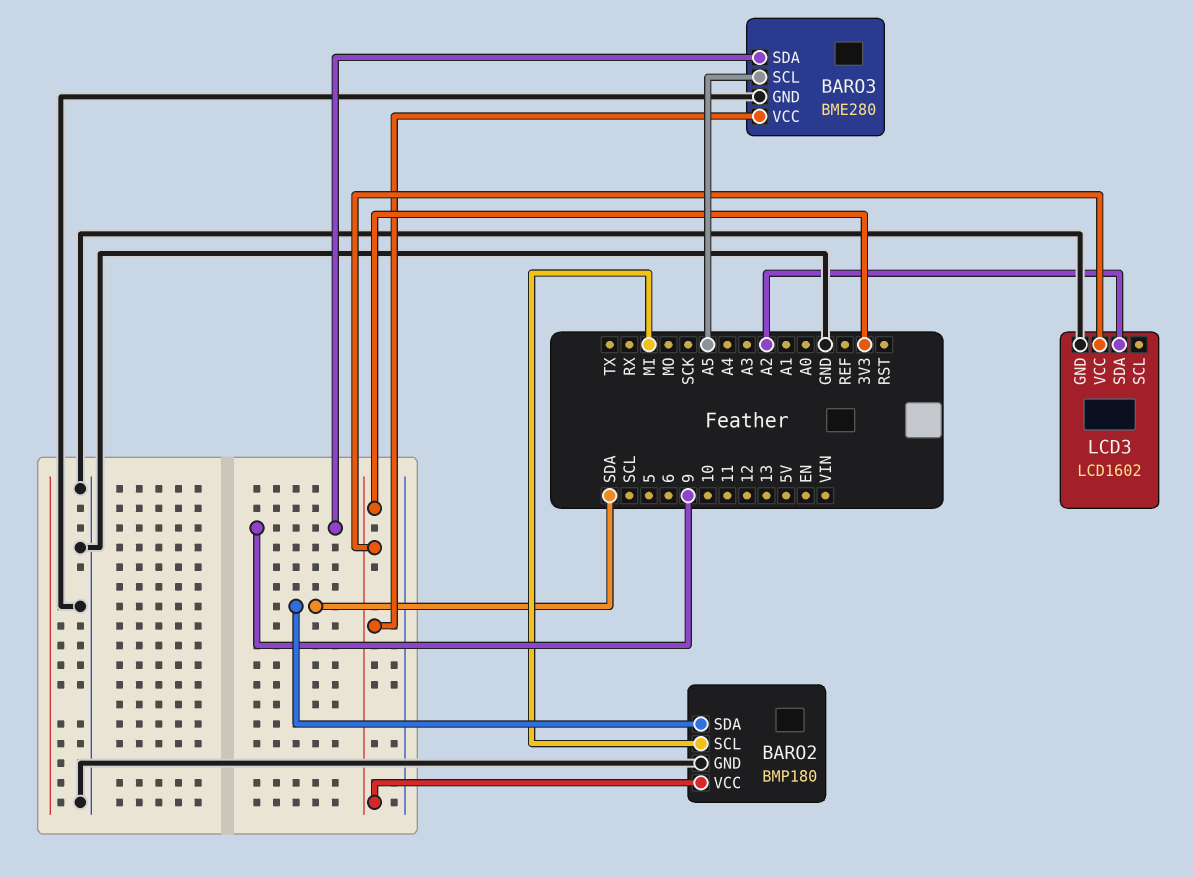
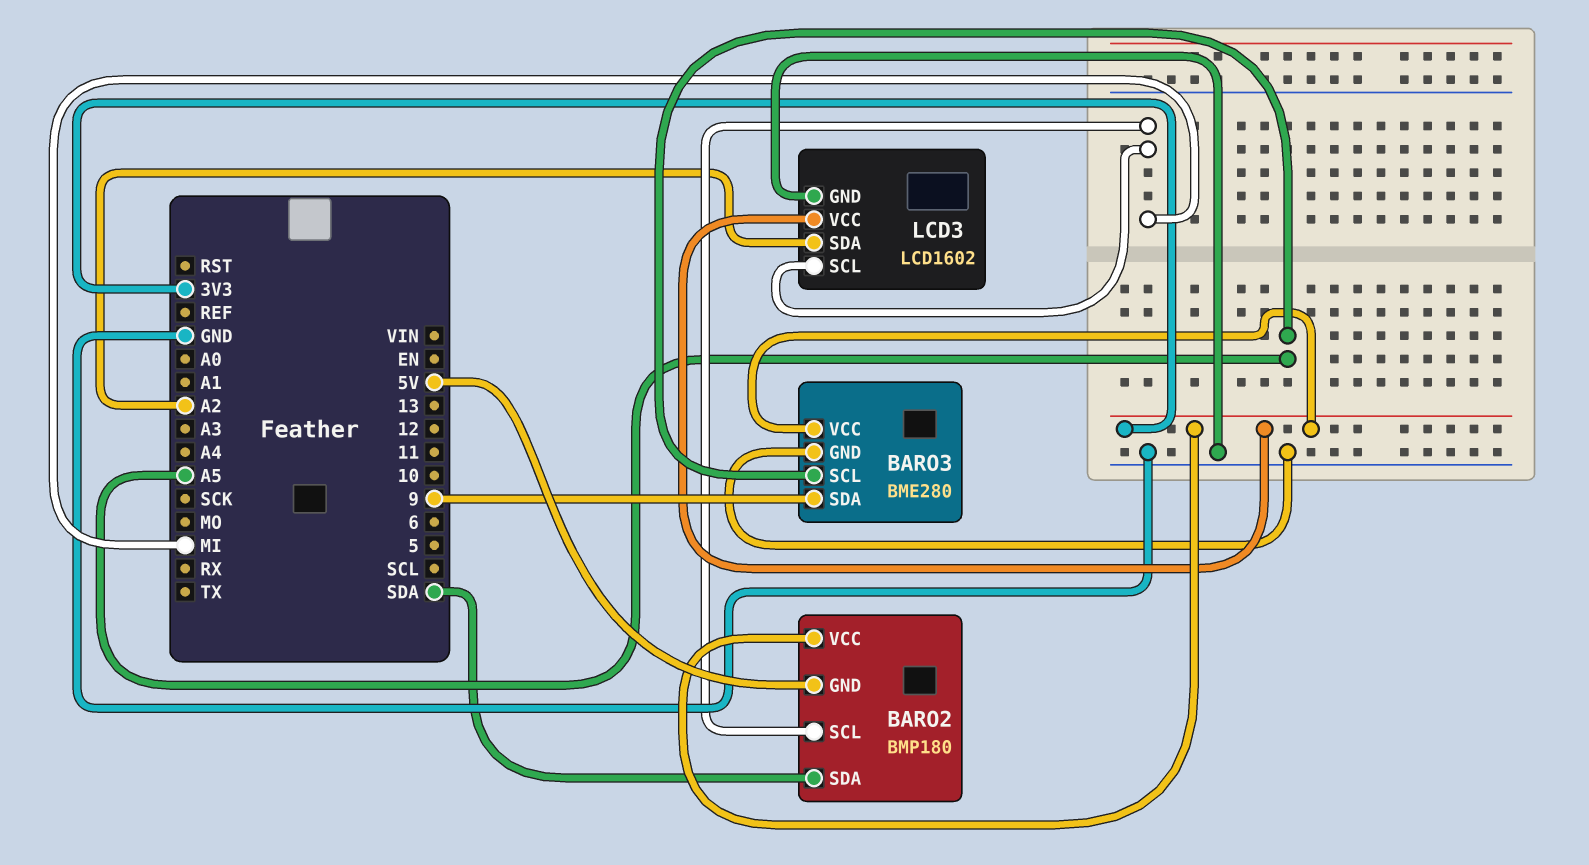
BARO2 pin GND: GND -> 5V
LCD3 pin SCL: none -> MI

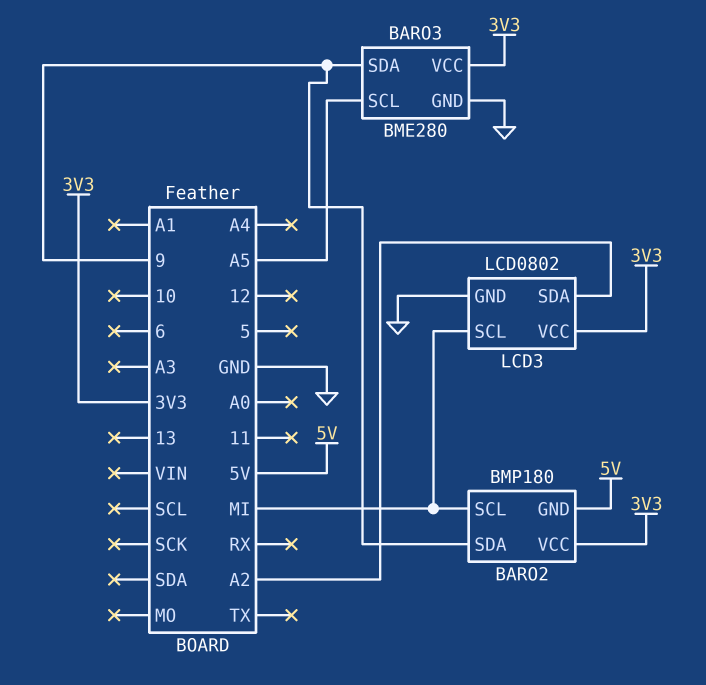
BARO2 pin SDA: SDA -> 9
LCD3: LCD1602 -> LCD0802

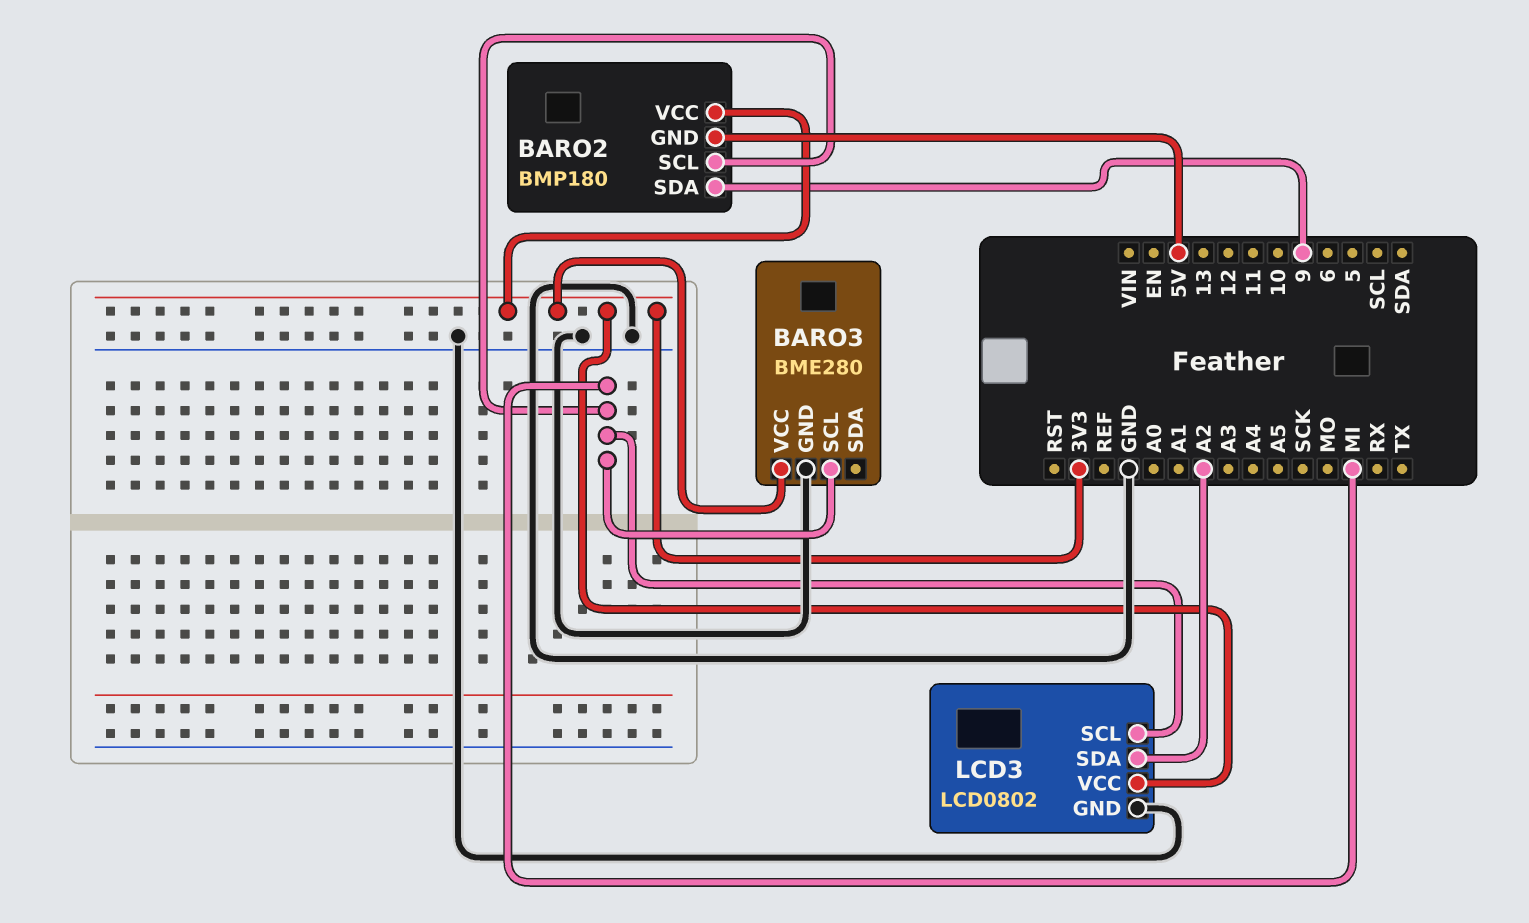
BARO3 pin SCL: A5 -> MI
BARO3 pin SDA: 9 -> none

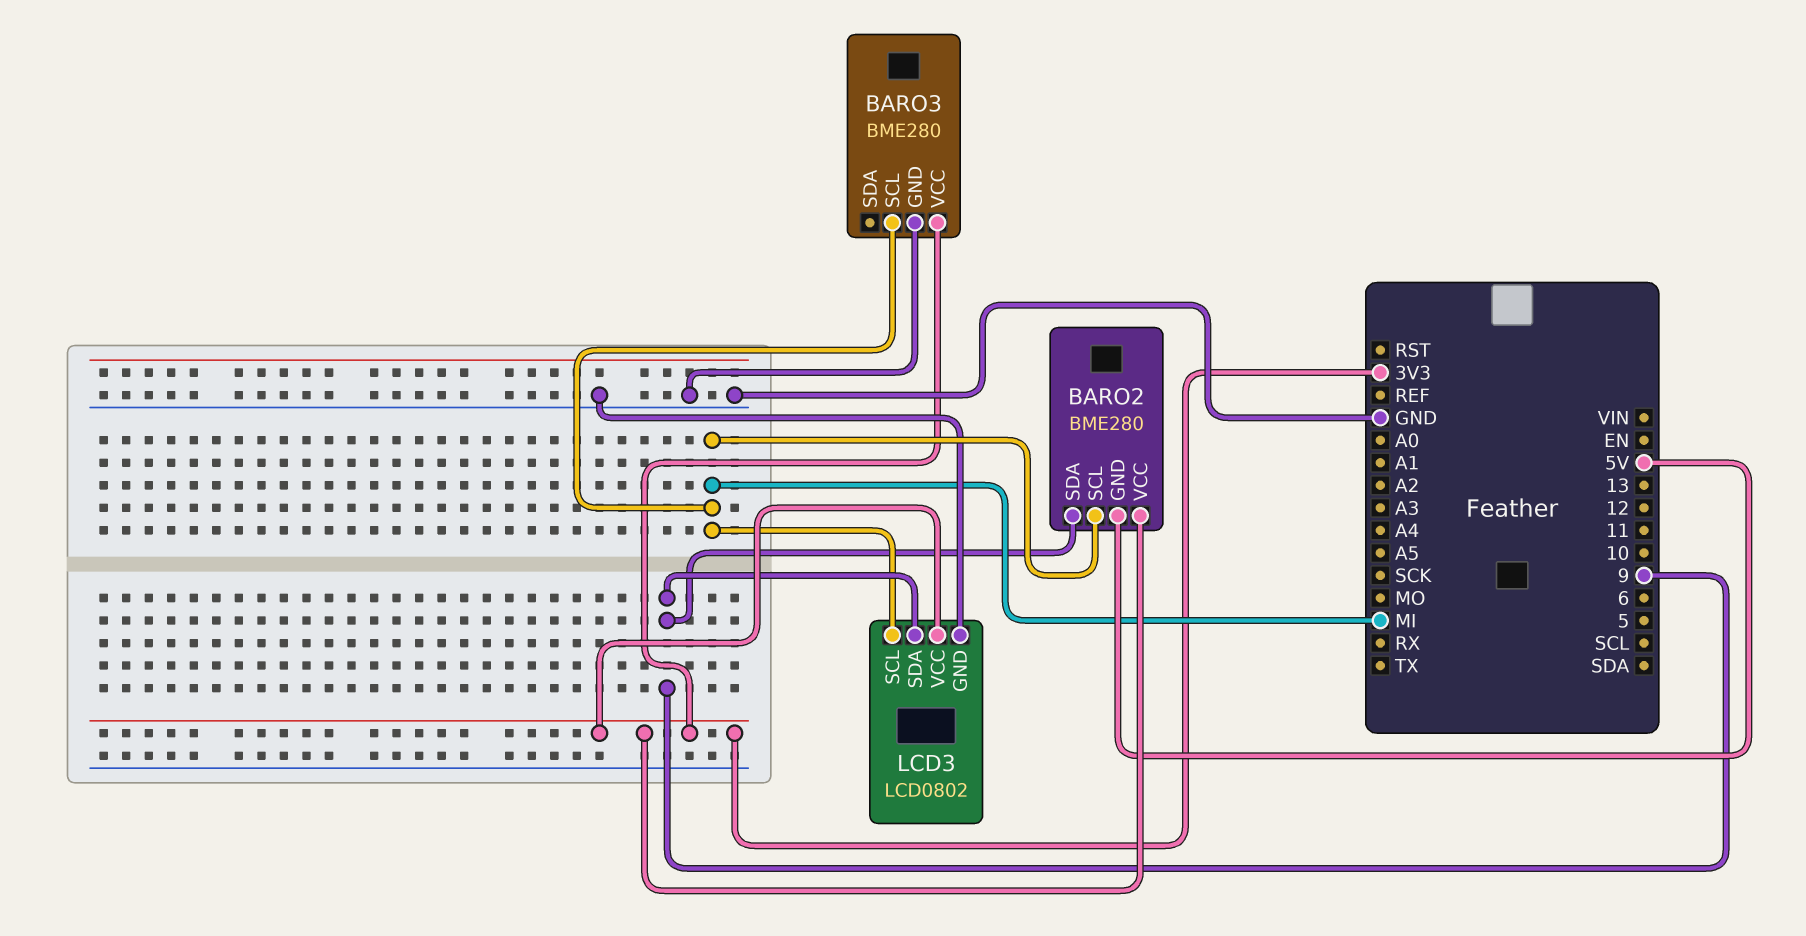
BARO2: BMP180 -> BME280
LCD3 pin SDA: A2 -> 9

